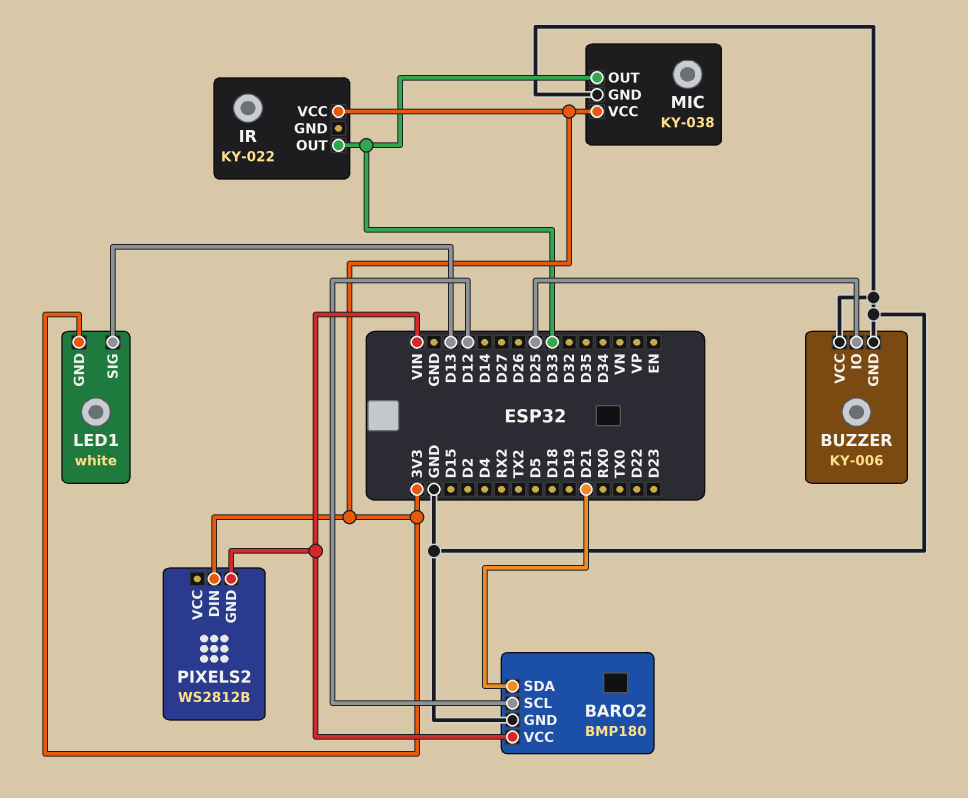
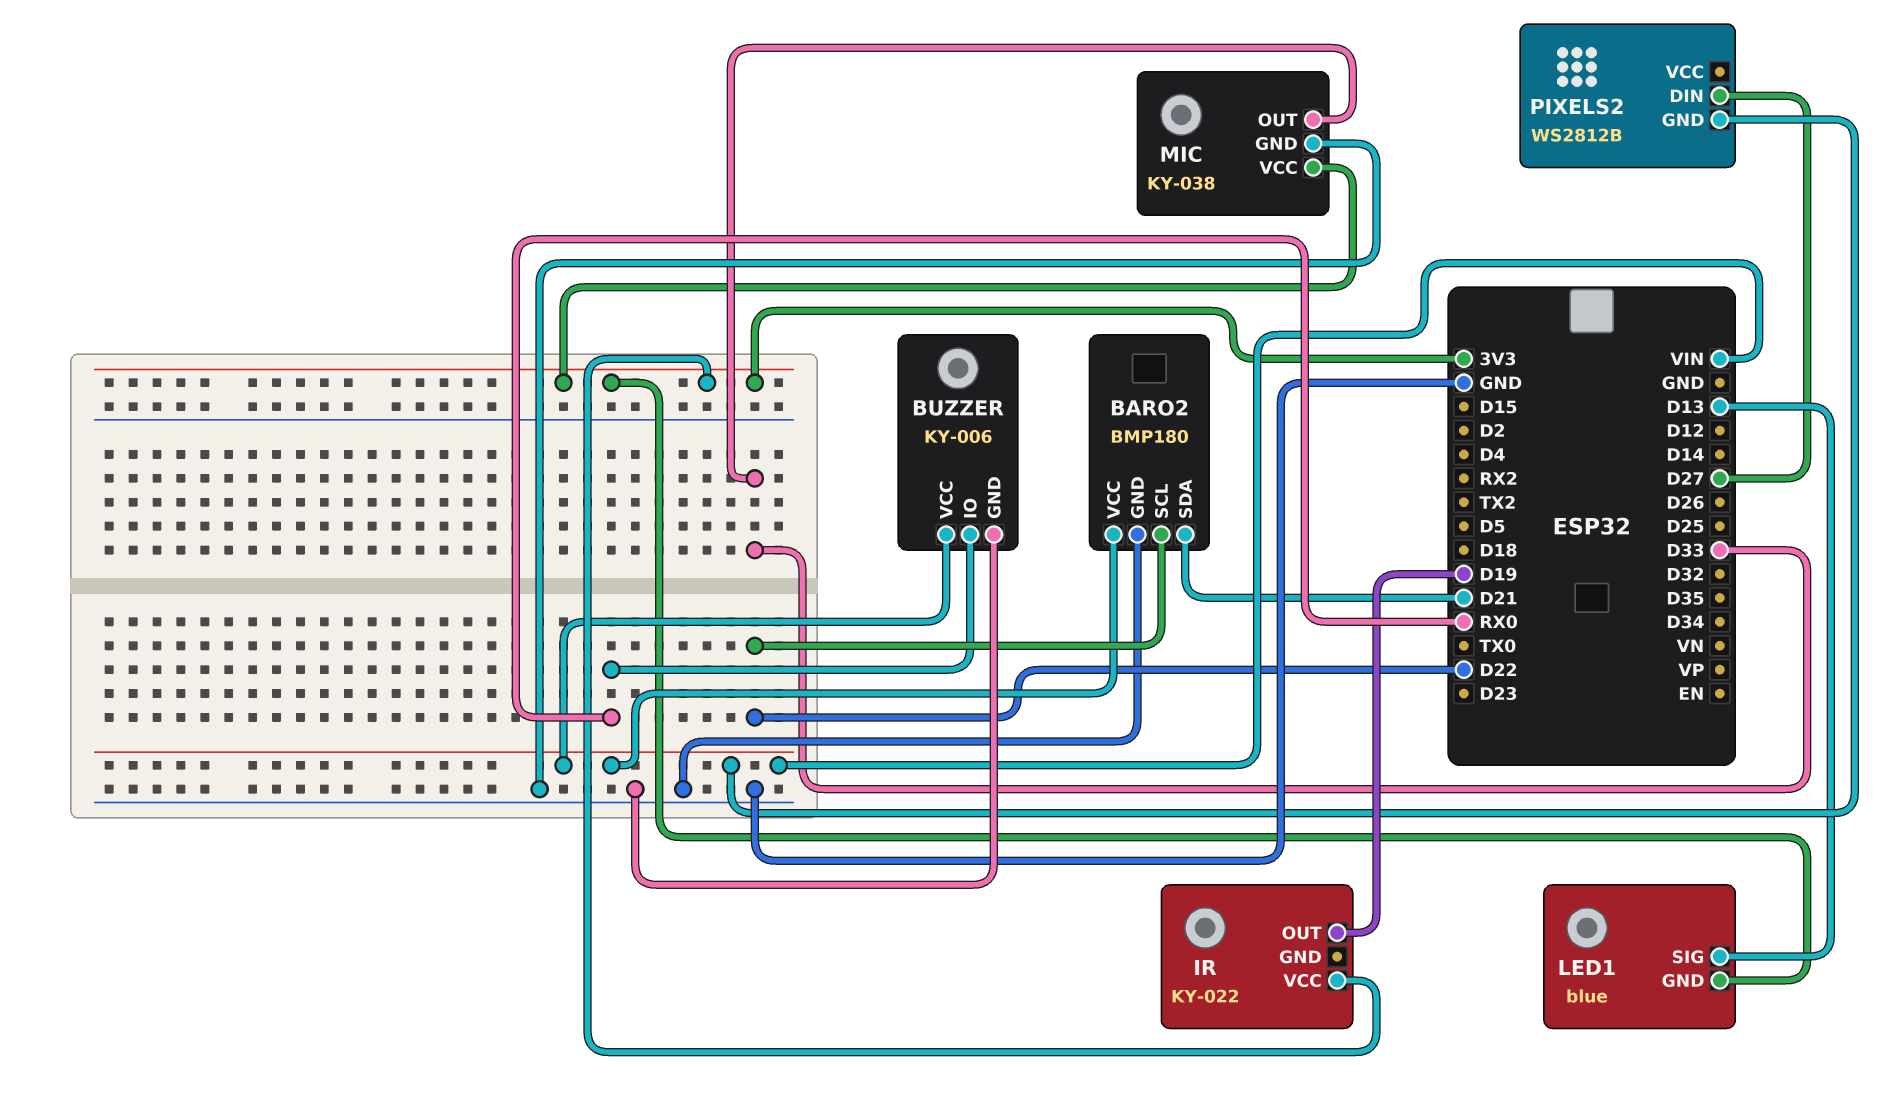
BARO2 pin SCL: D12 -> D22
BUZZER pin IO: D25 -> RX0
BUZZER pin VCC: GND -> VIN
IR pin OUT: D33 -> D19
LED1: white -> blue
PIXELS2 pin DIN: 3V3 -> D27

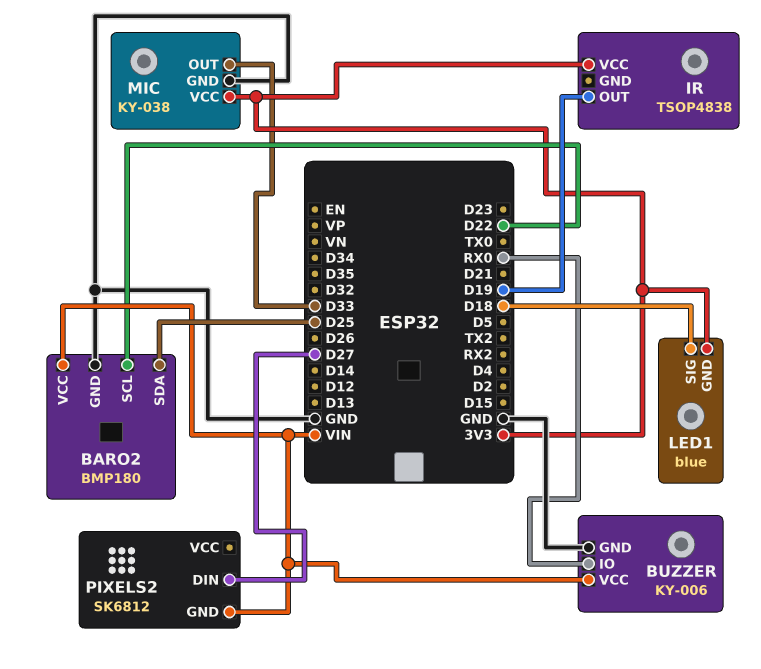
BARO2 pin SDA: D21 -> D25
IR: KY-022 -> TSOP4838
LED1 pin SIG: D13 -> D18
PIXELS2: WS2812B -> SK6812

